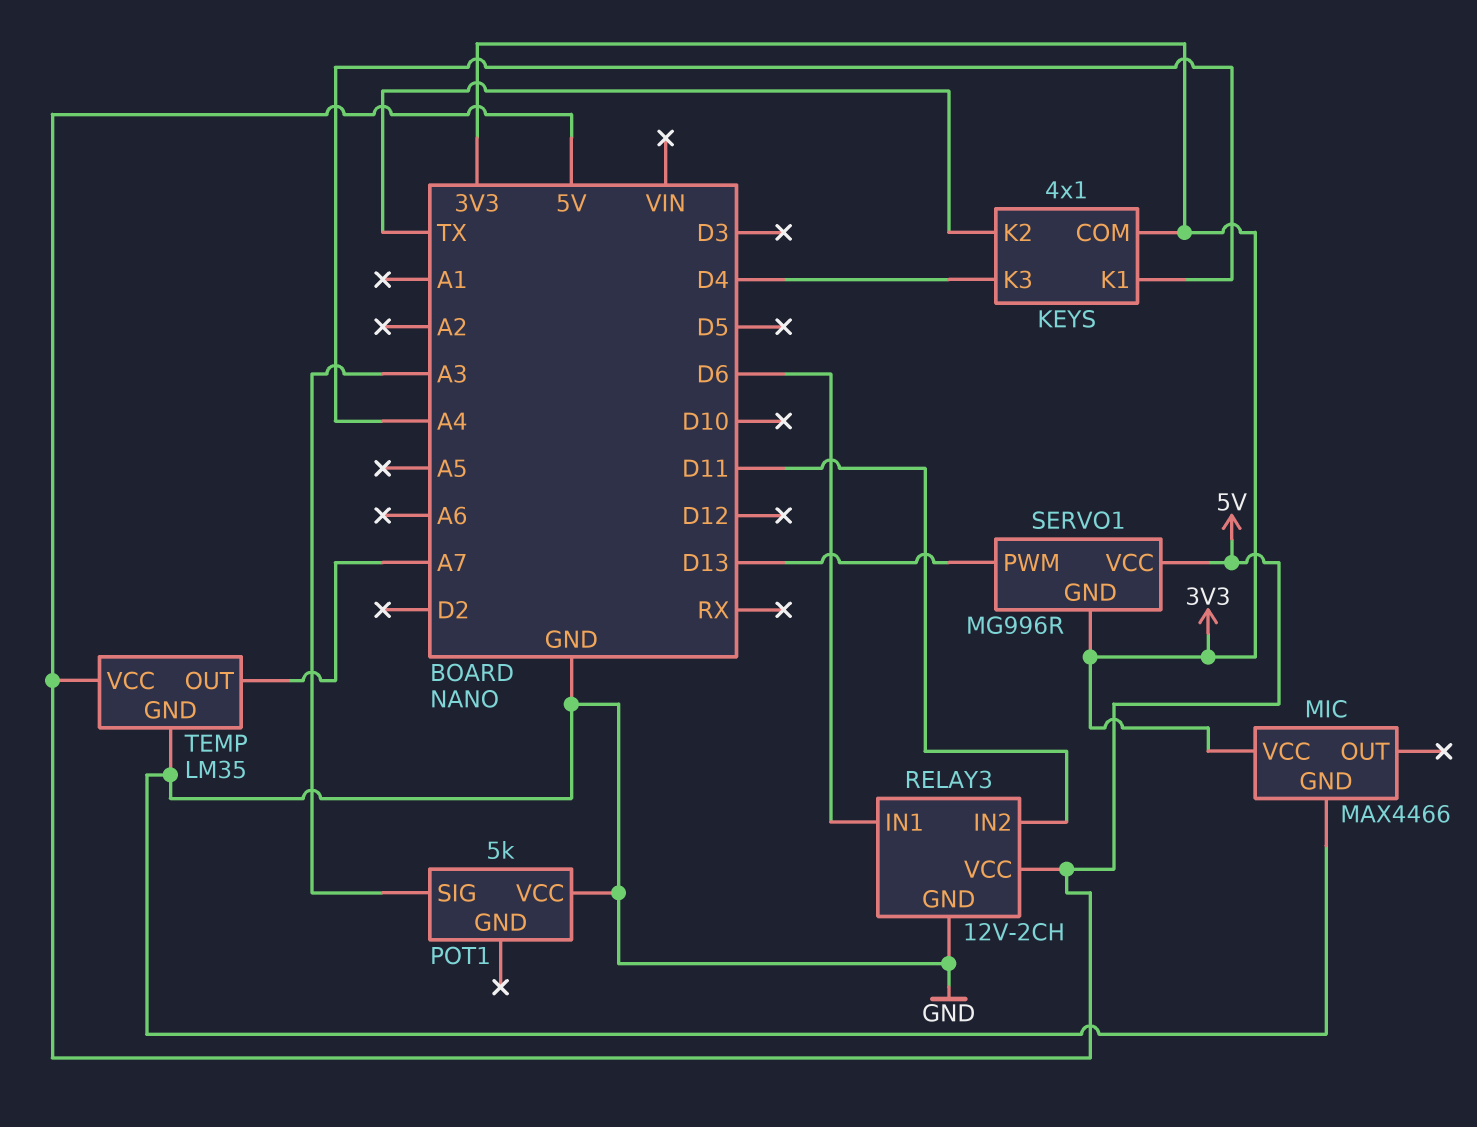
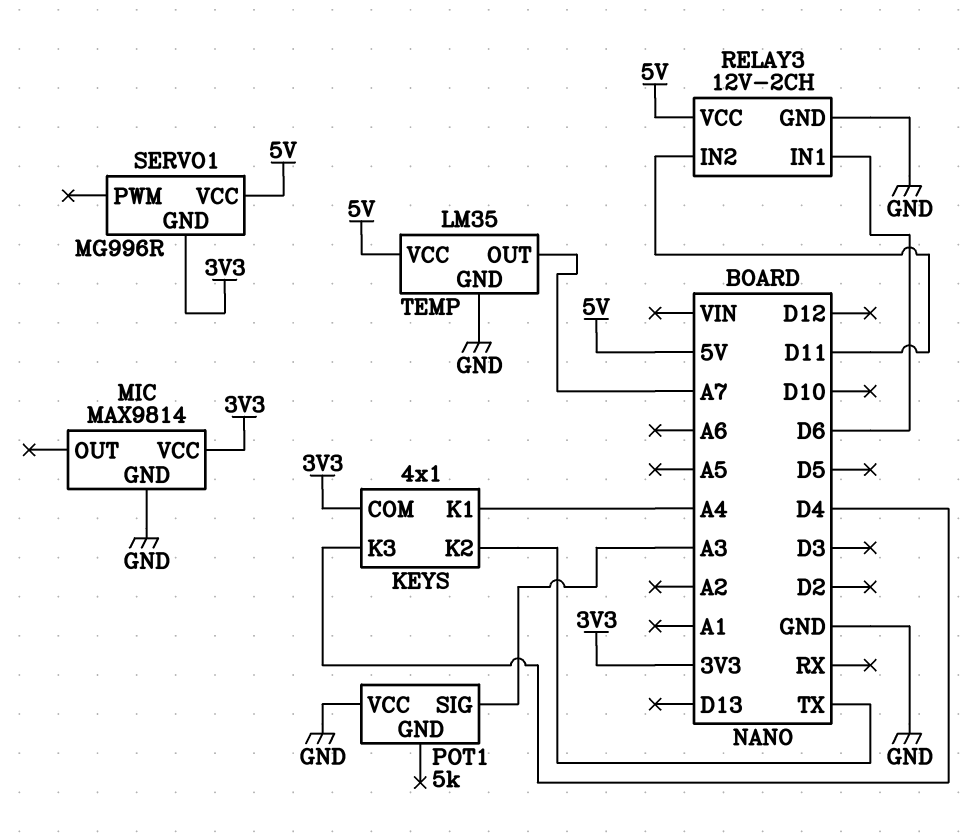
MIC: MAX4466 -> MAX9814
SERVO1 pin PWM: D13 -> none

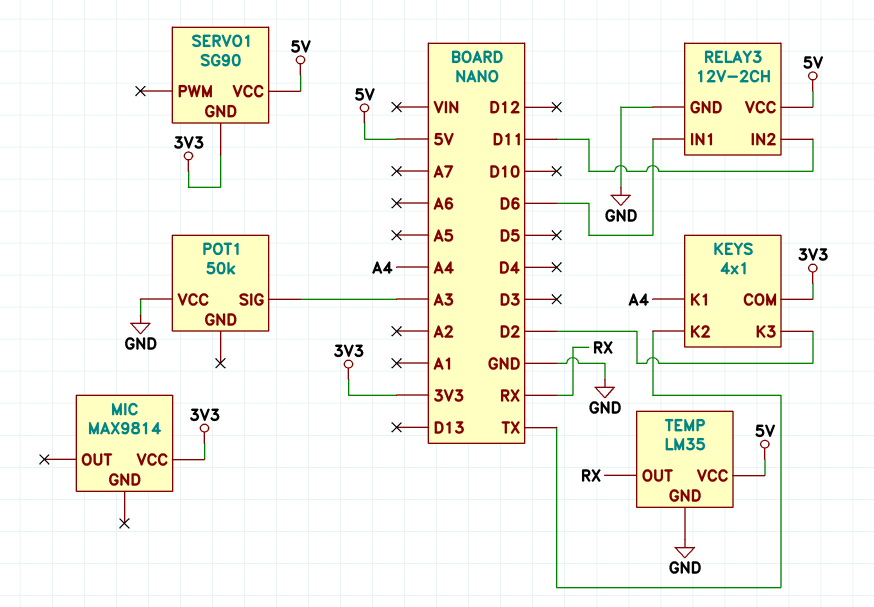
KEYS pin K3: D4 -> D2
MIC pin GND: GND -> none
POT1: 5k -> 50k
SERVO1: MG996R -> SG90
TEMP pin OUT: A7 -> RX

